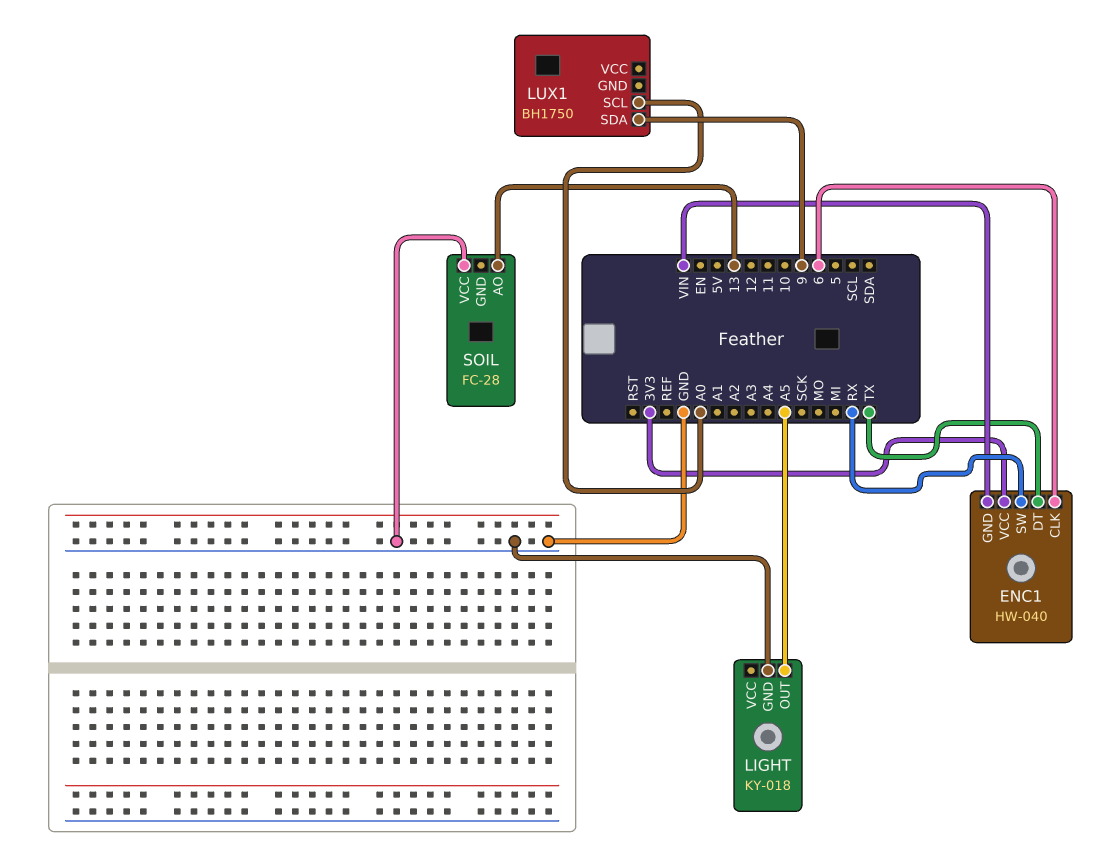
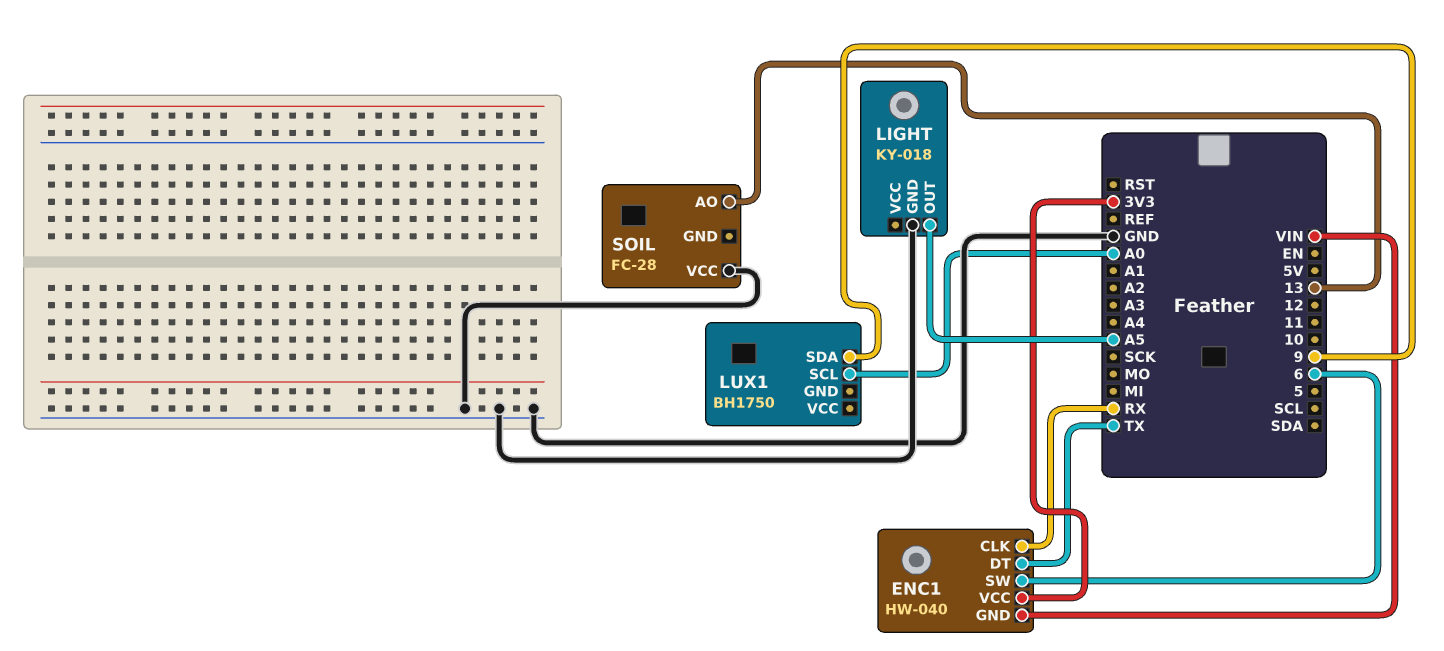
ENC1 pin CLK: 6 -> RX
ENC1 pin SW: RX -> 6

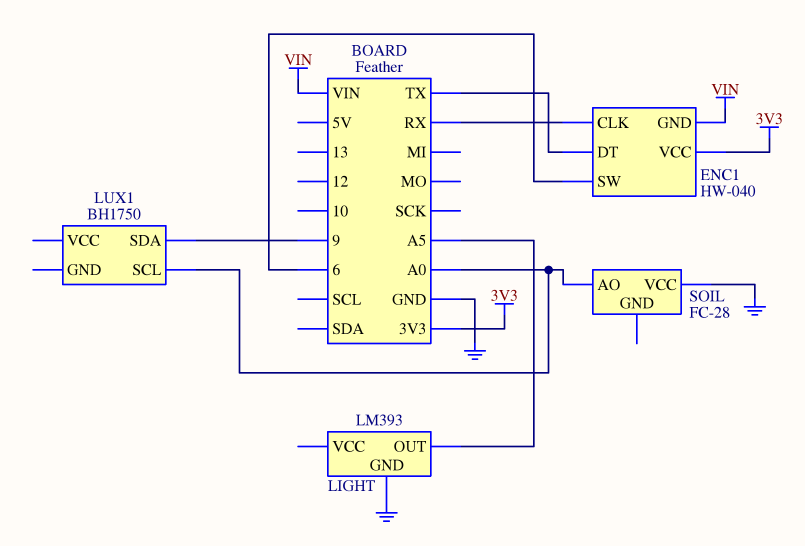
LIGHT: KY-018 -> LM393
SOIL pin AO: 13 -> A0

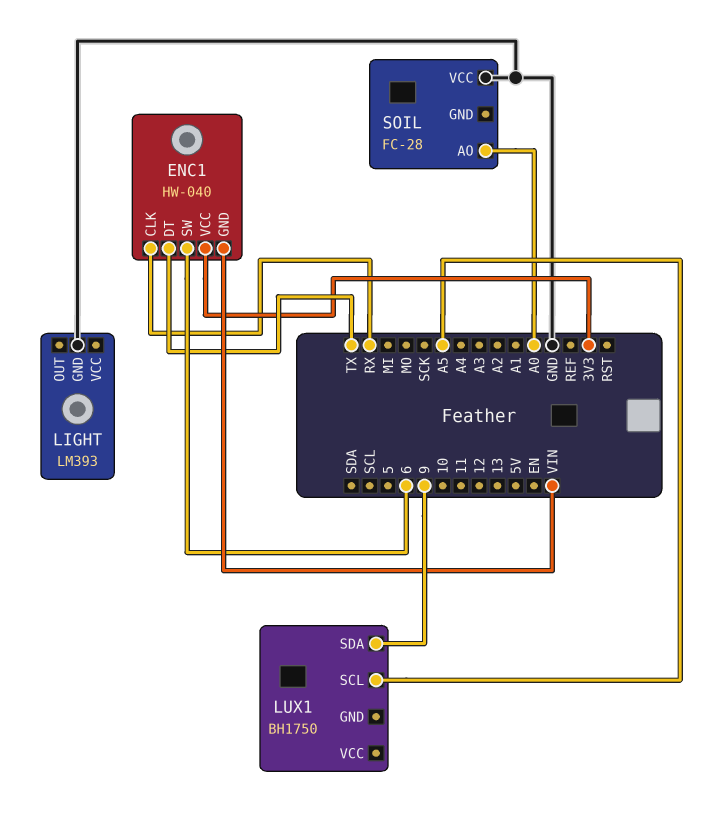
LIGHT pin OUT: A5 -> none
LUX1 pin SCL: A0 -> A5

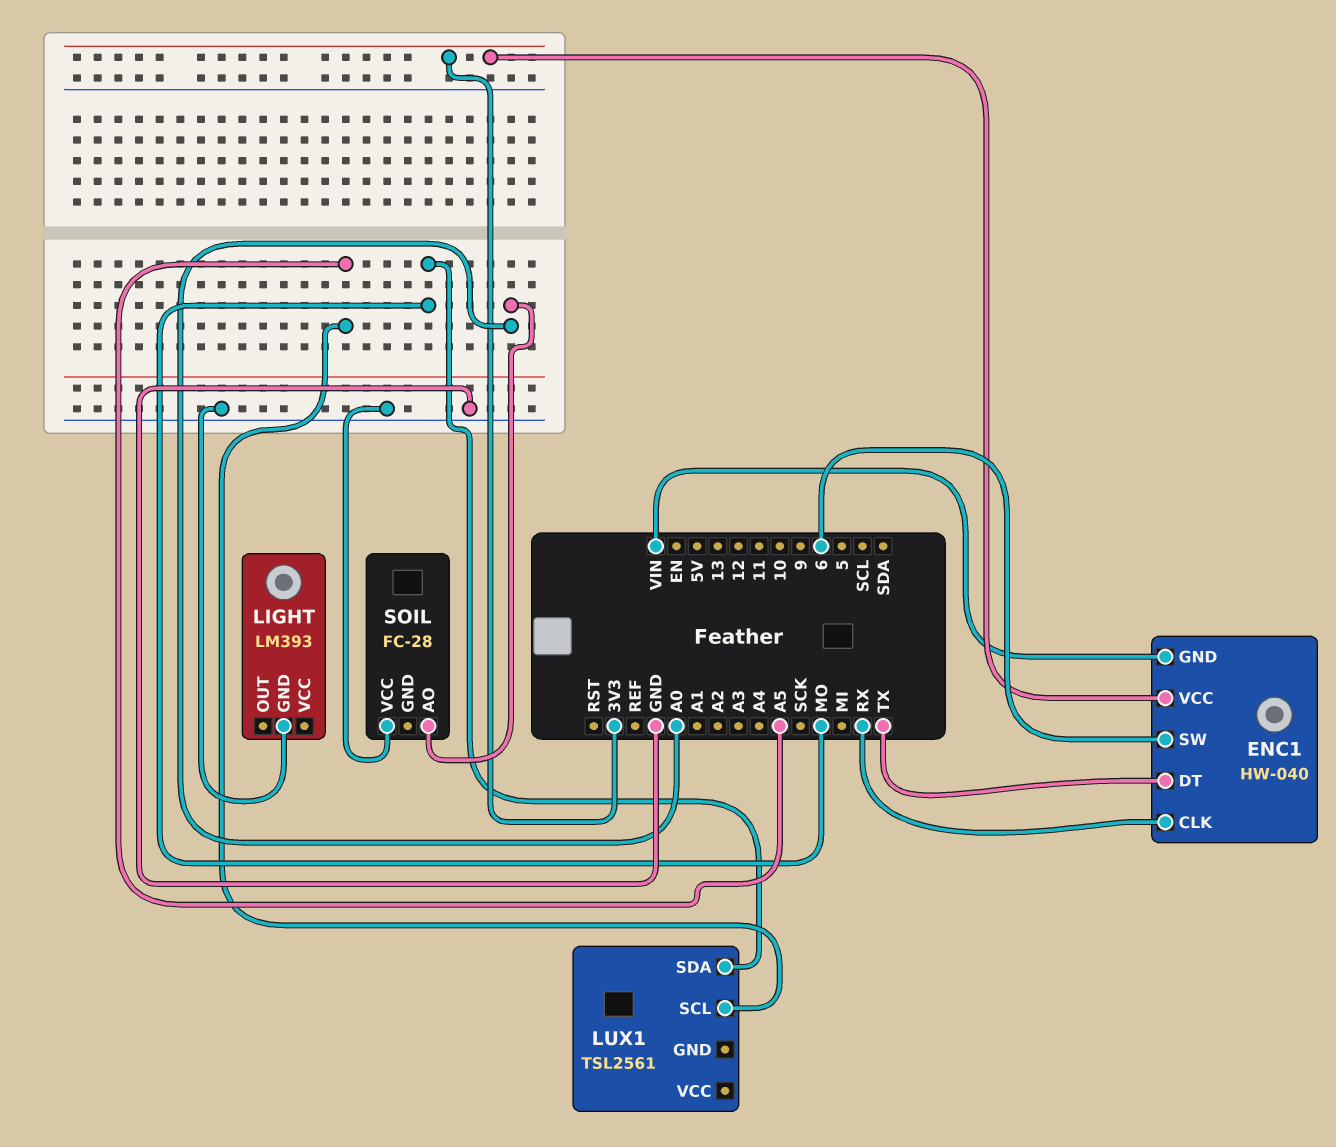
LUX1: BH1750 -> TSL2561
LUX1 pin SDA: 9 -> MO

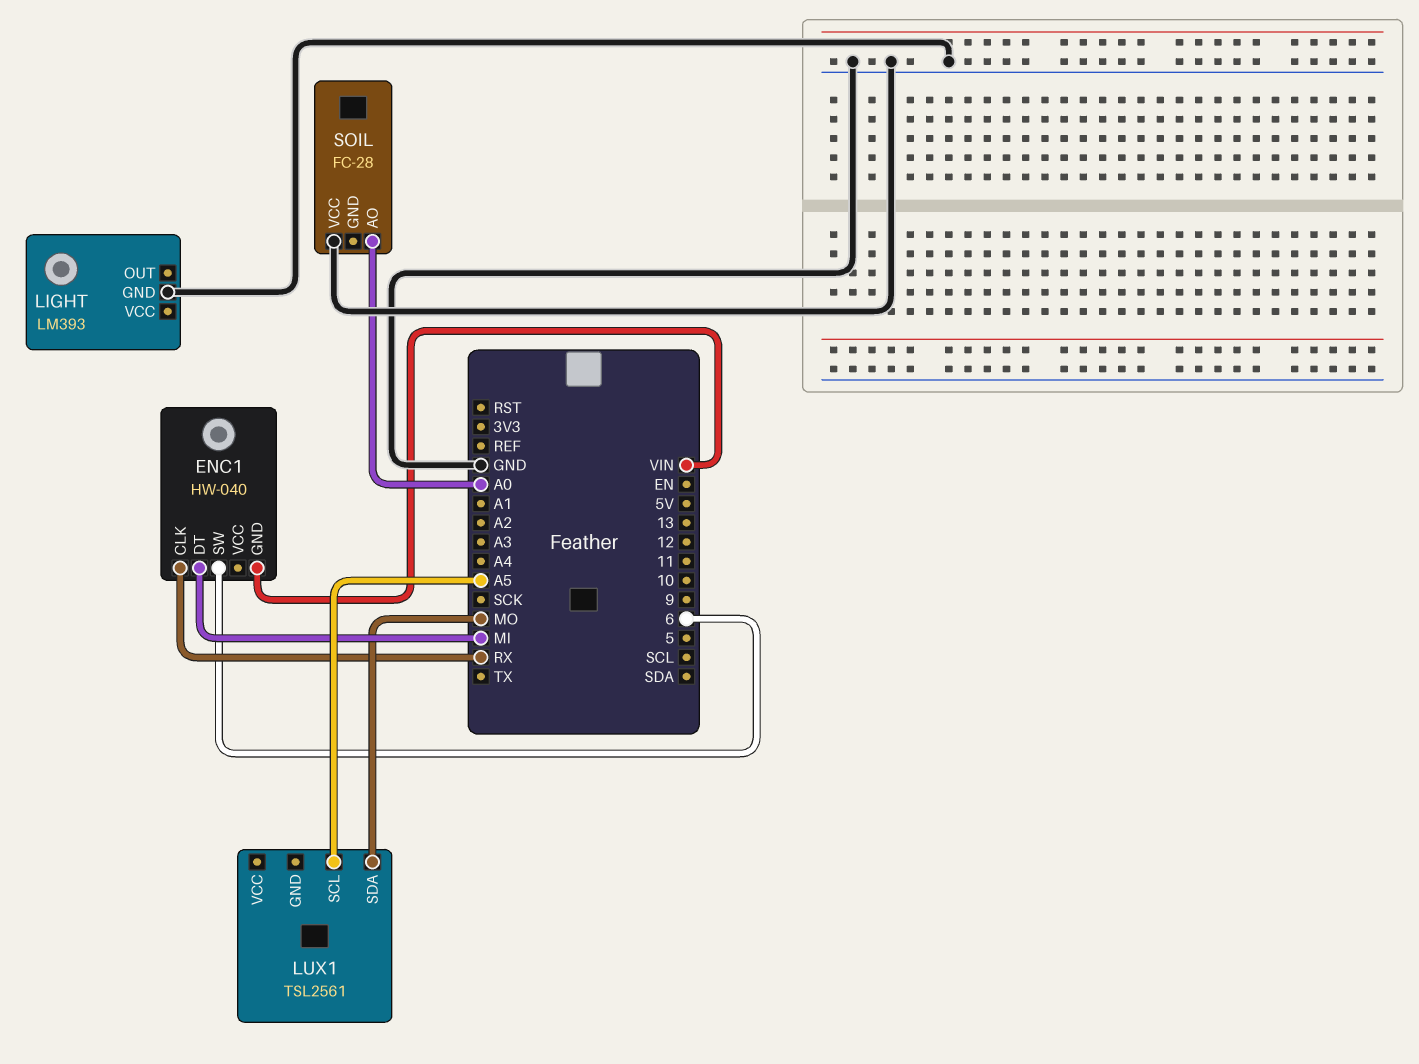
ENC1 pin DT: TX -> MI
ENC1 pin VCC: 3V3 -> none

